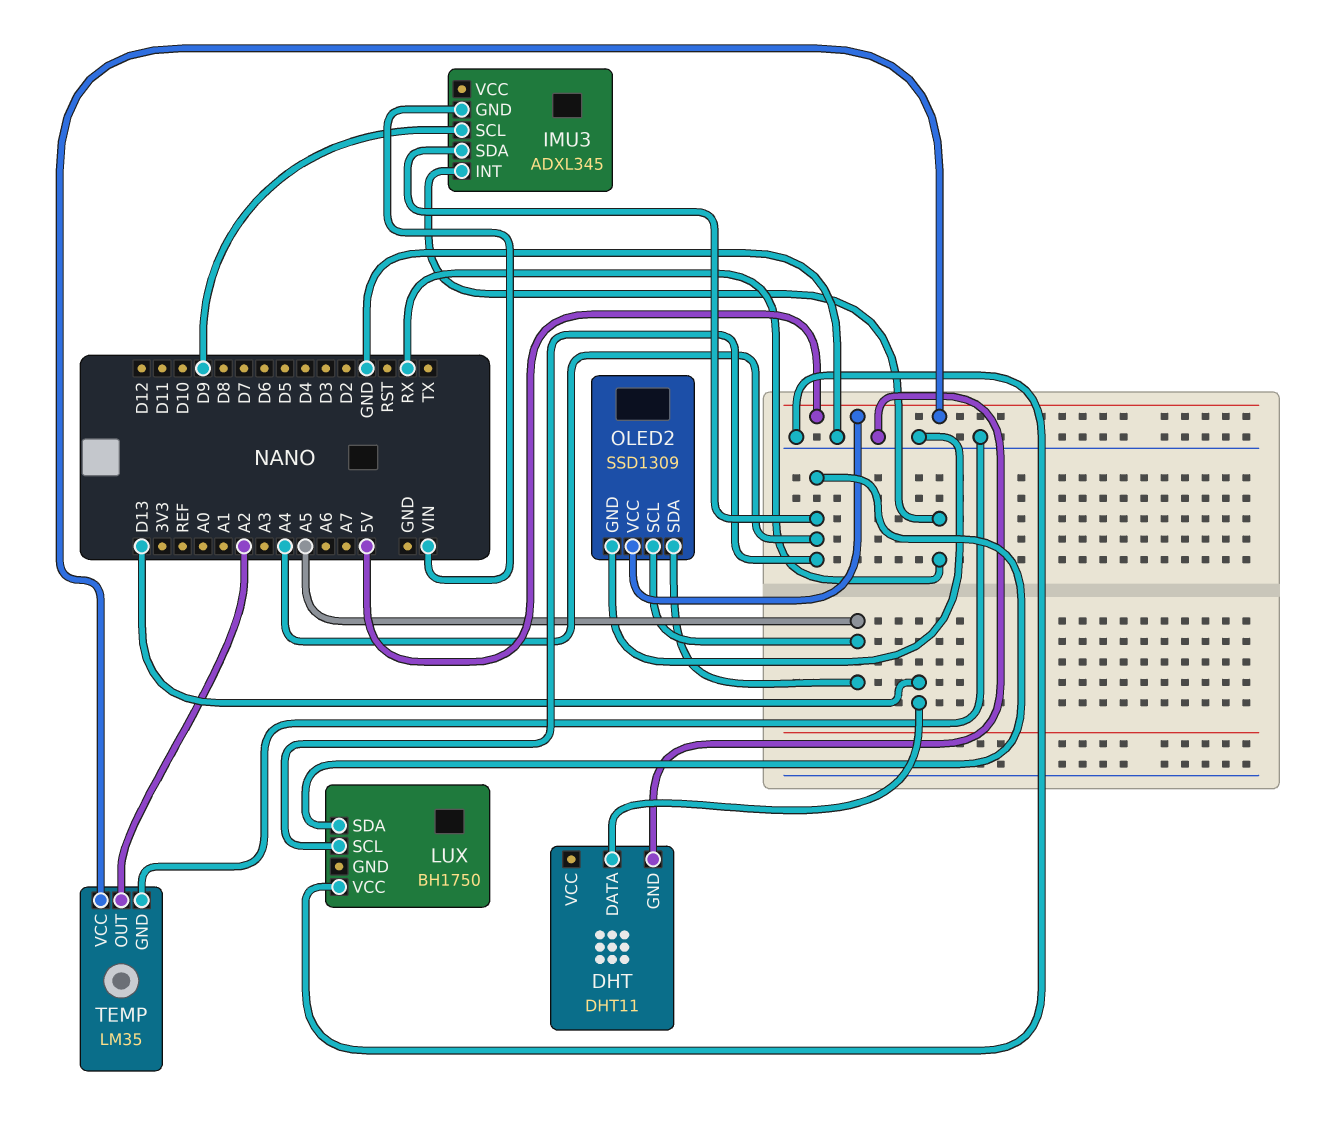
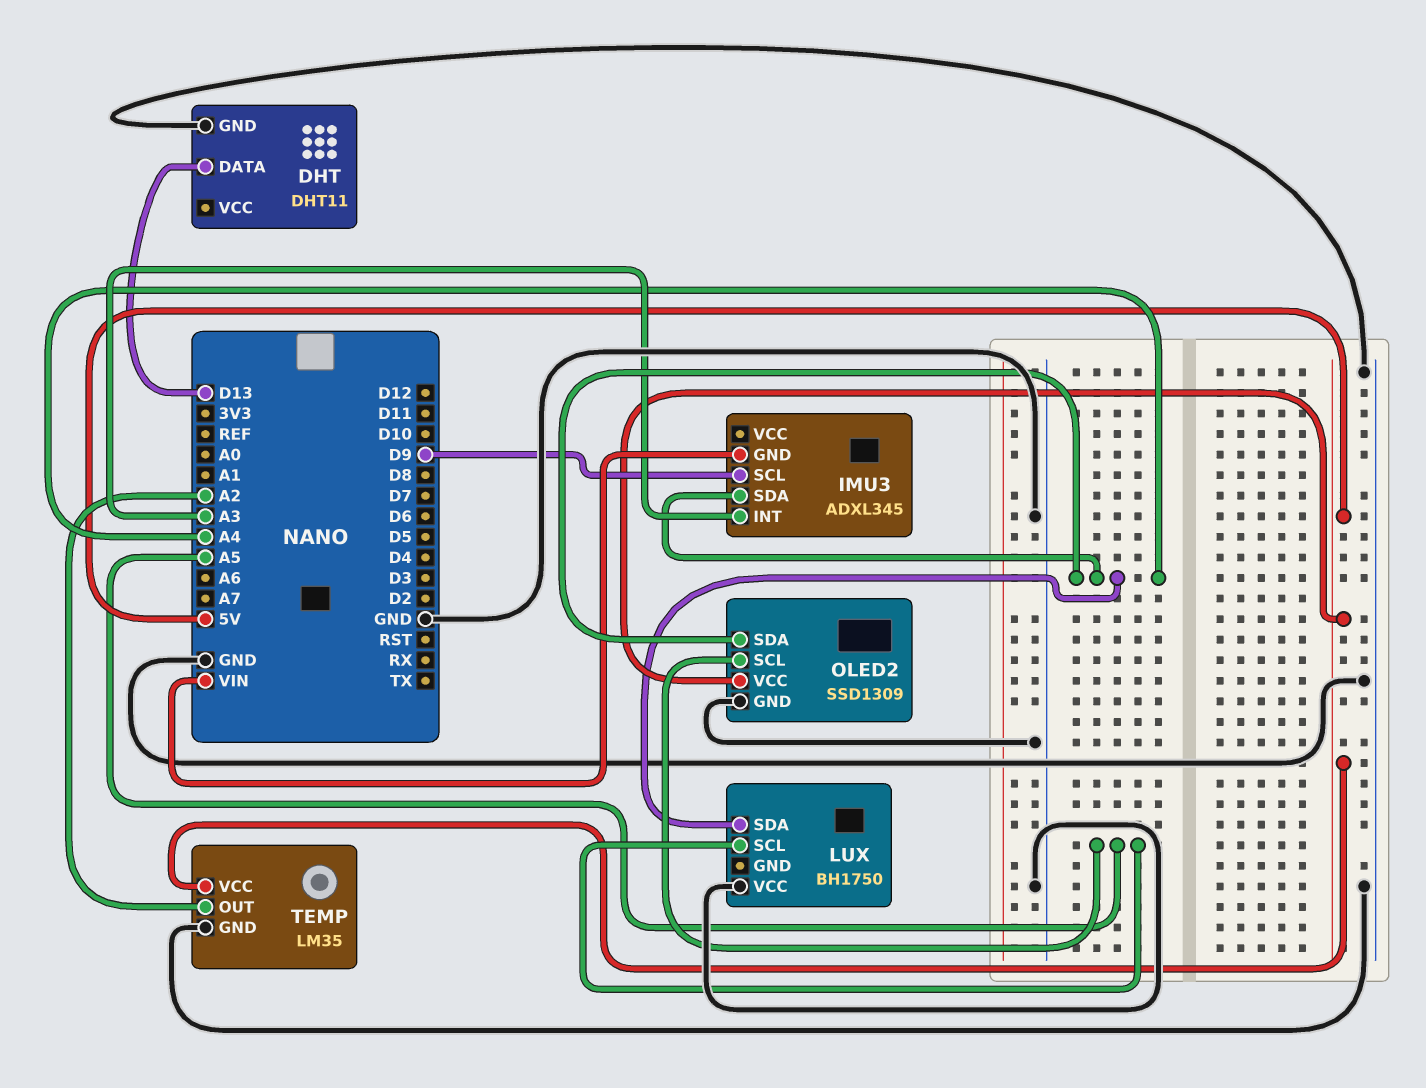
IMU3 pin INT: RX -> A3
LUX pin SCL: A4 -> A5
OLED2 pin SDA: A5 -> A4

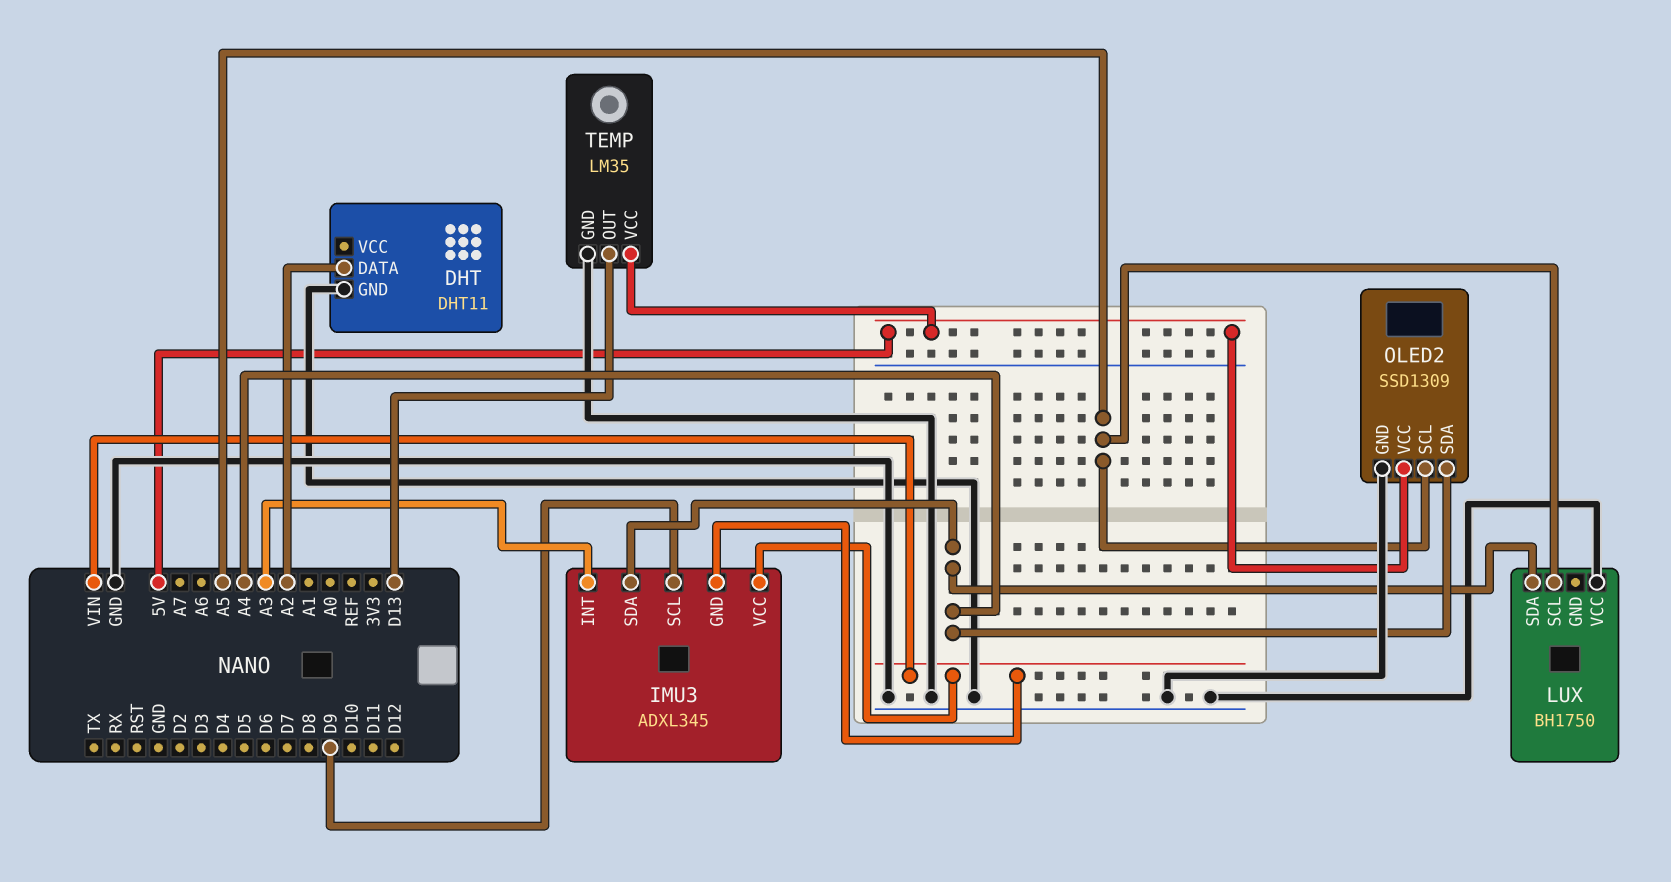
DHT pin DATA: D13 -> A2
IMU3 pin VCC: none -> VIN
TEMP pin OUT: A2 -> D13

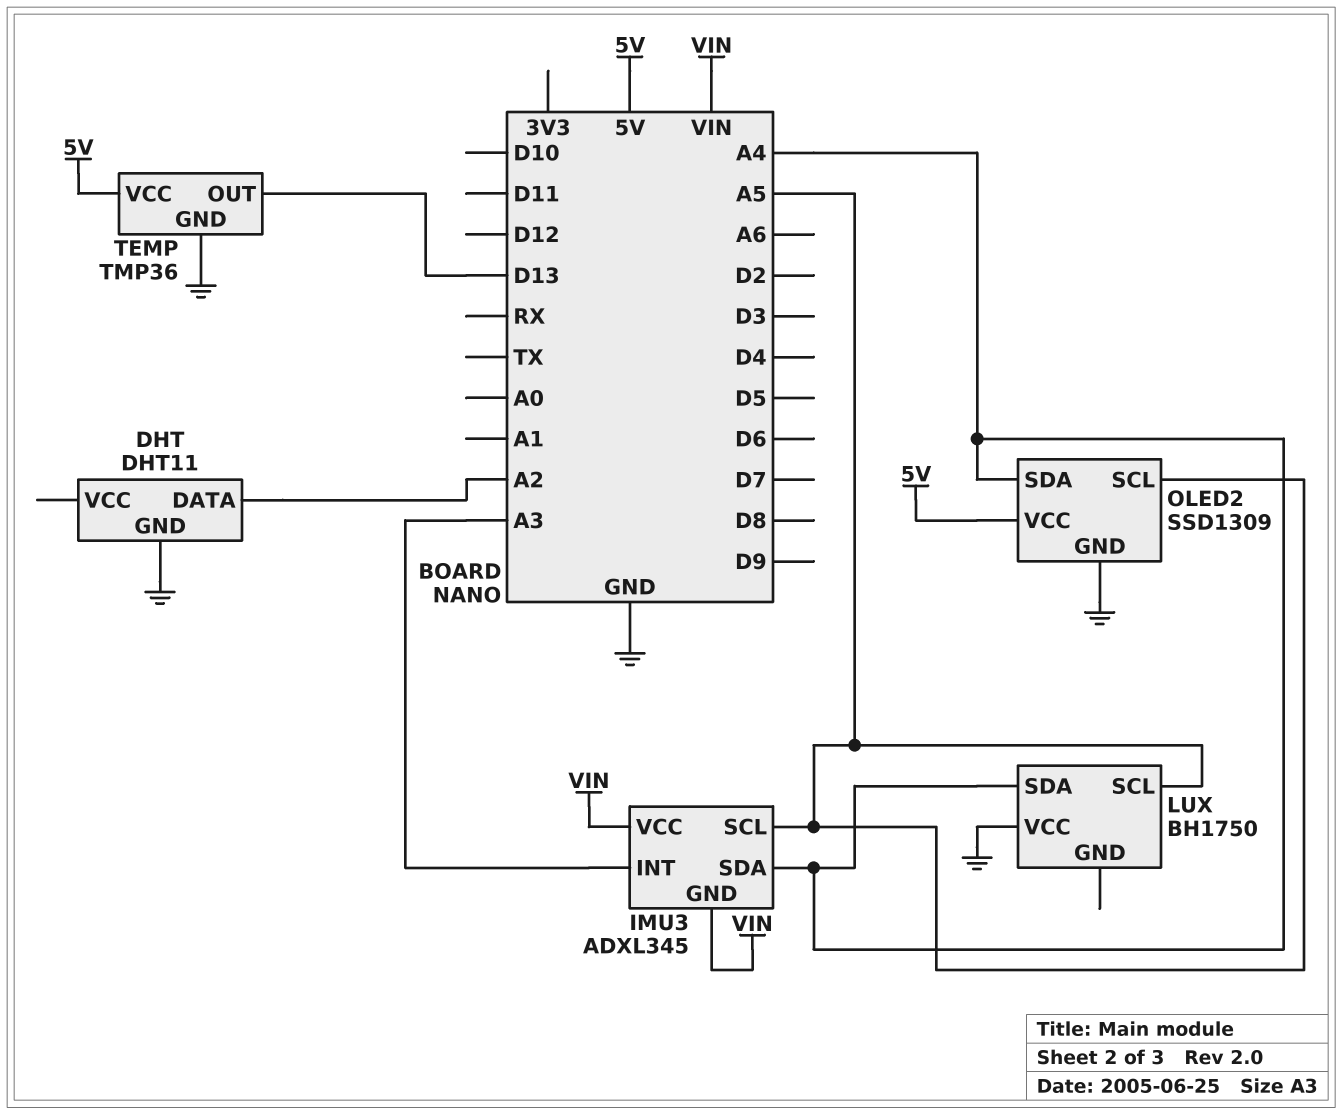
IMU3 pin SCL: D9 -> A5
TEMP: LM35 -> TMP36

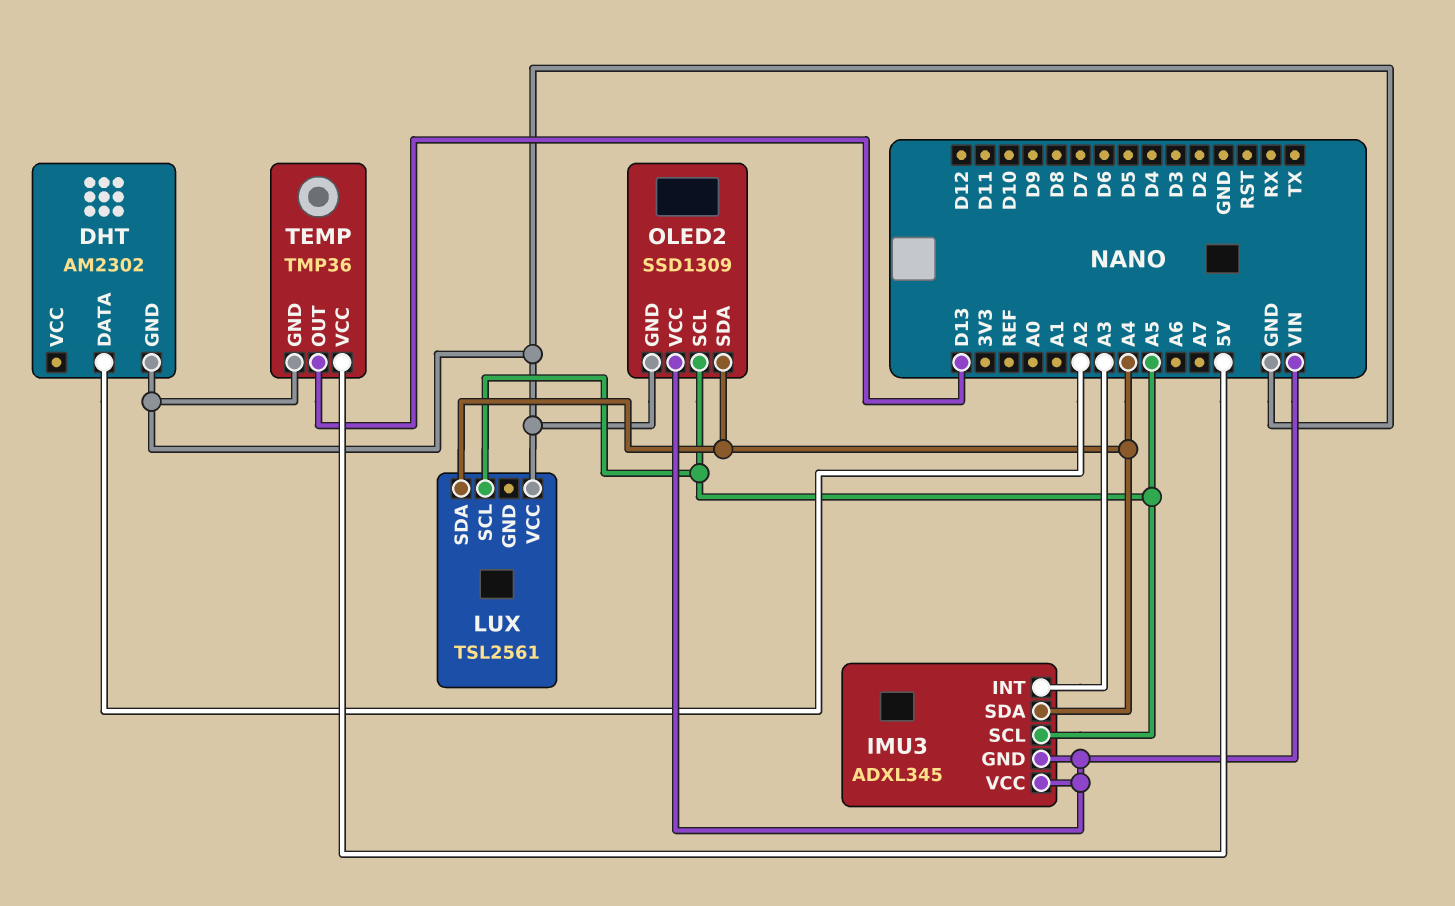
DHT: DHT11 -> AM2302
LUX: BH1750 -> TSL2561
OLED2 pin VCC: 5V -> VIN

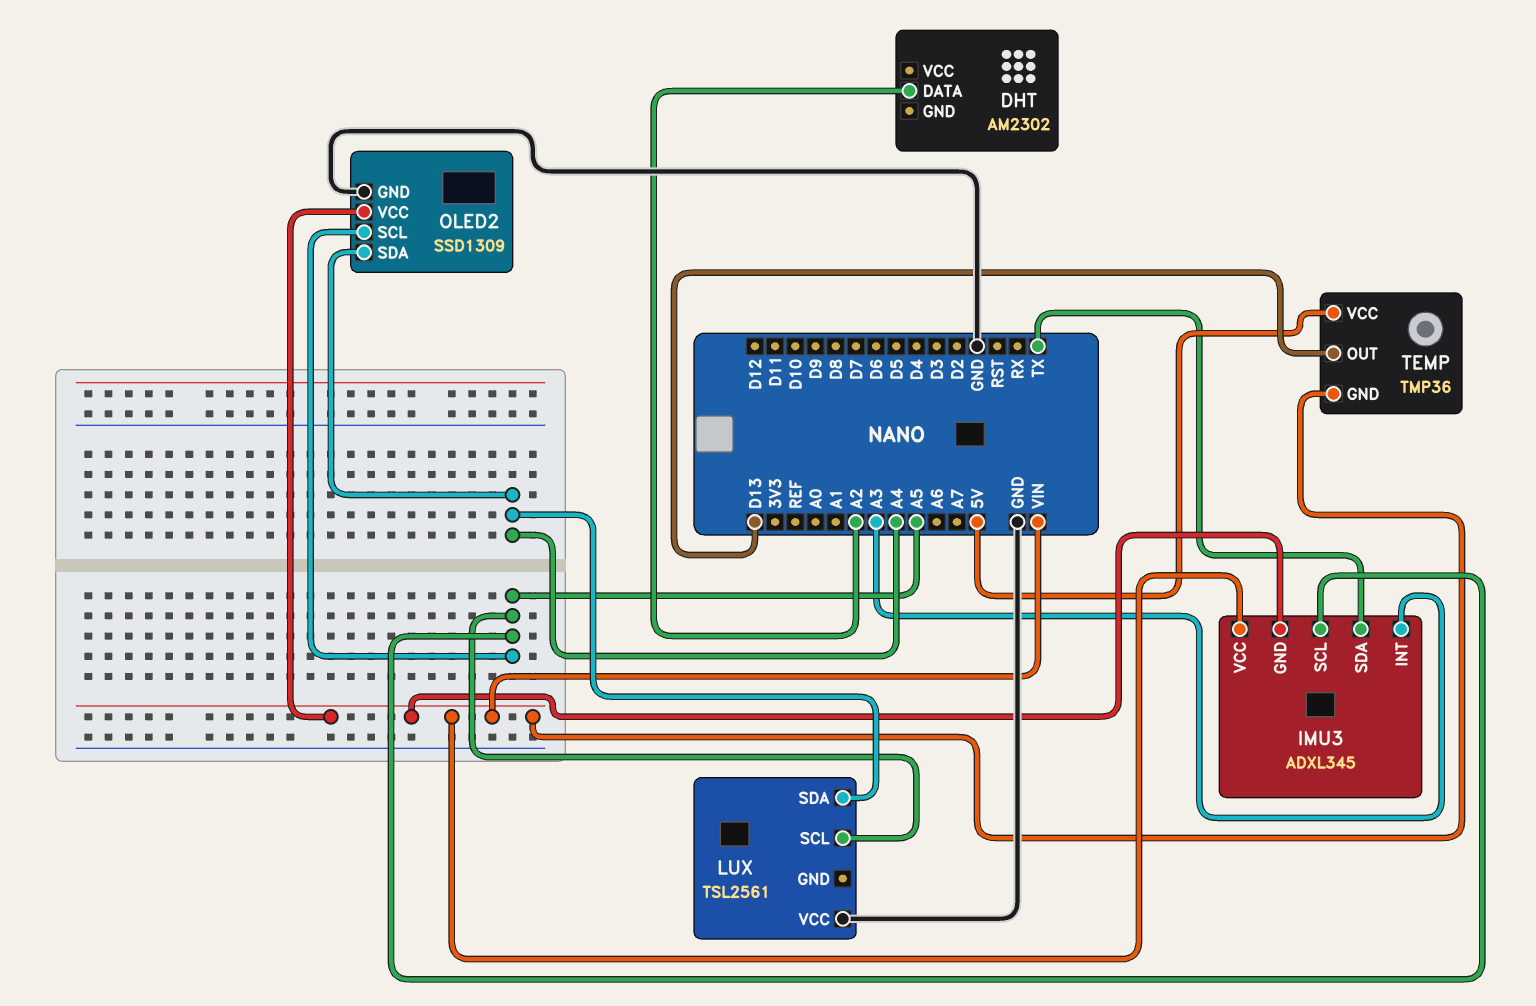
DHT pin GND: GND -> none
IMU3 pin SDA: A4 -> TX
TEMP pin GND: GND -> VIN

